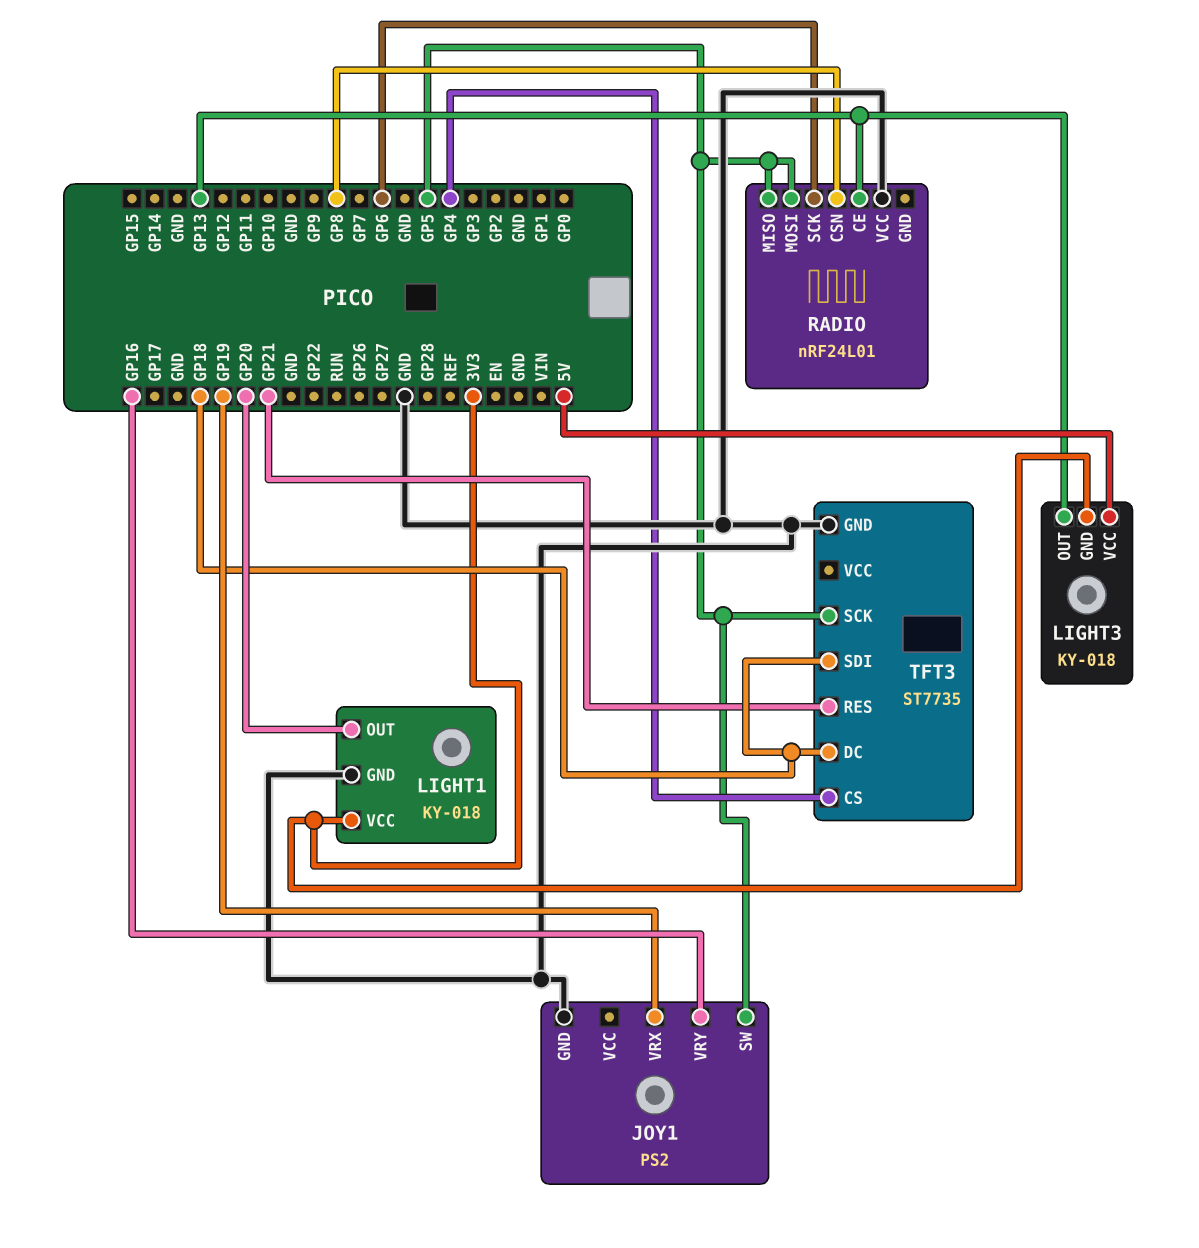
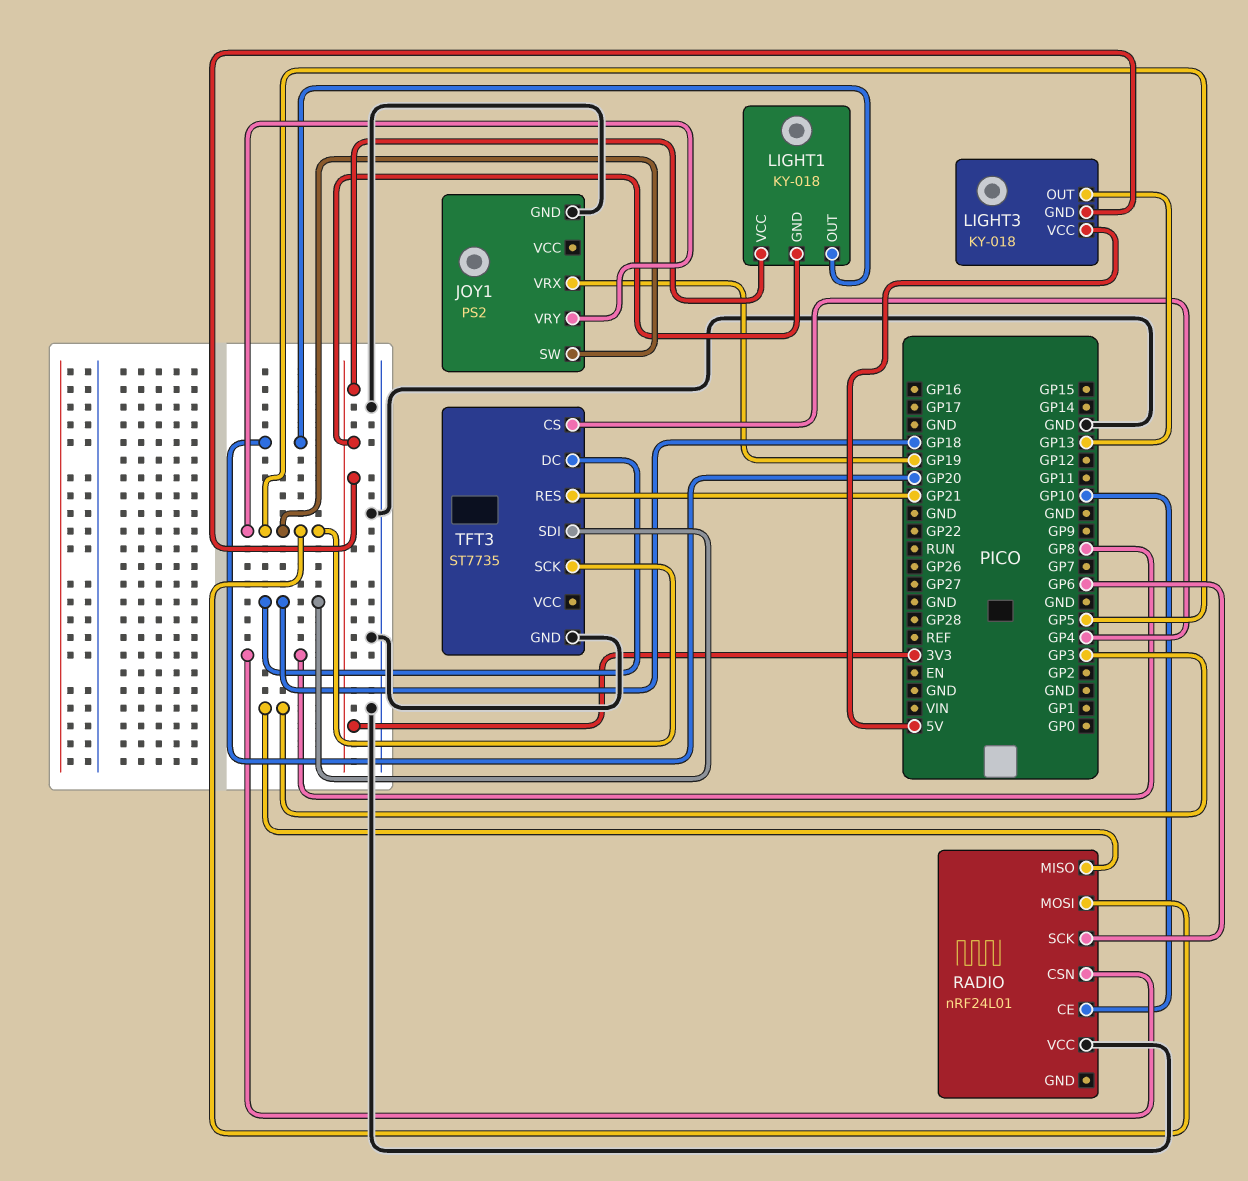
JOY1 pin VRY: GP16 -> GP5
LIGHT1 pin GND: GND -> 3V3
RADIO pin CE: GP13 -> GP10
RADIO pin MISO: GP5 -> GP3

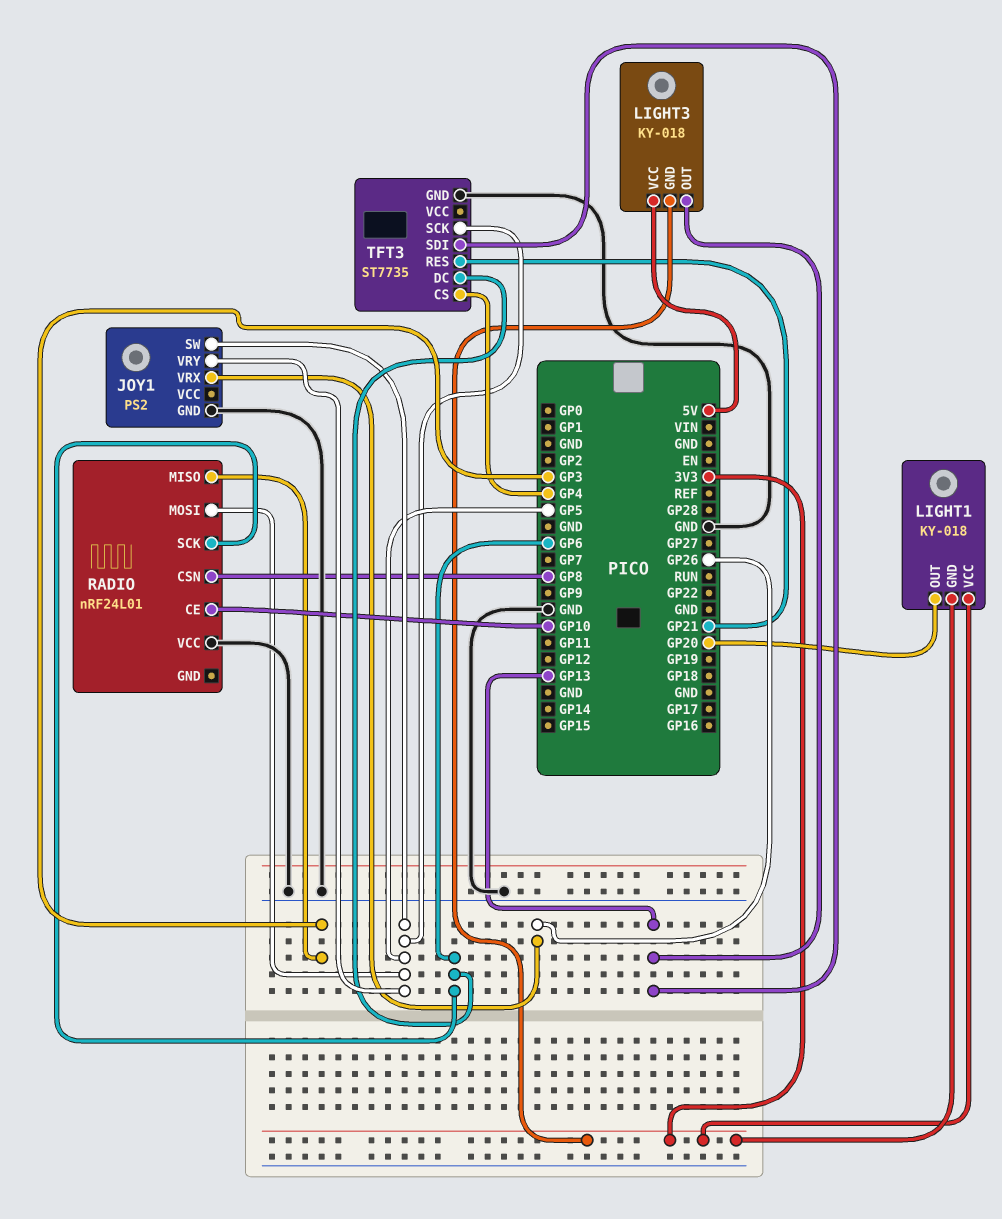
JOY1 pin VRX: GP19 -> GP26
TFT3 pin DC: GP18 -> GP6
TFT3 pin SDI: GP18 -> GP13

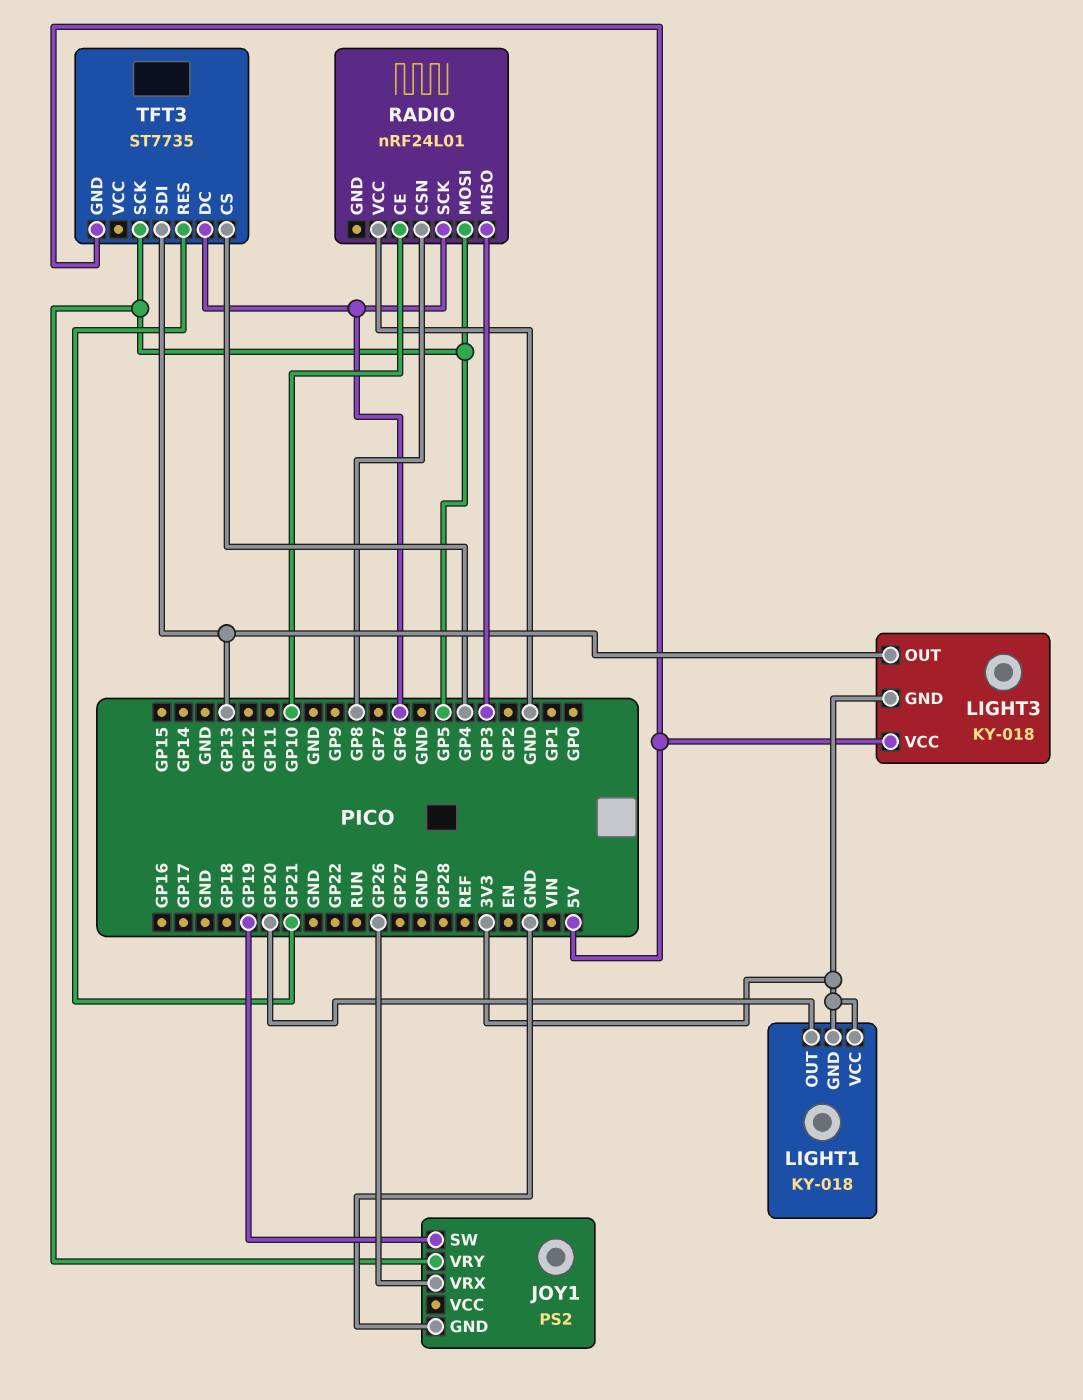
JOY1 pin SW: GP5 -> GP19
TFT3 pin GND: GND -> 5V

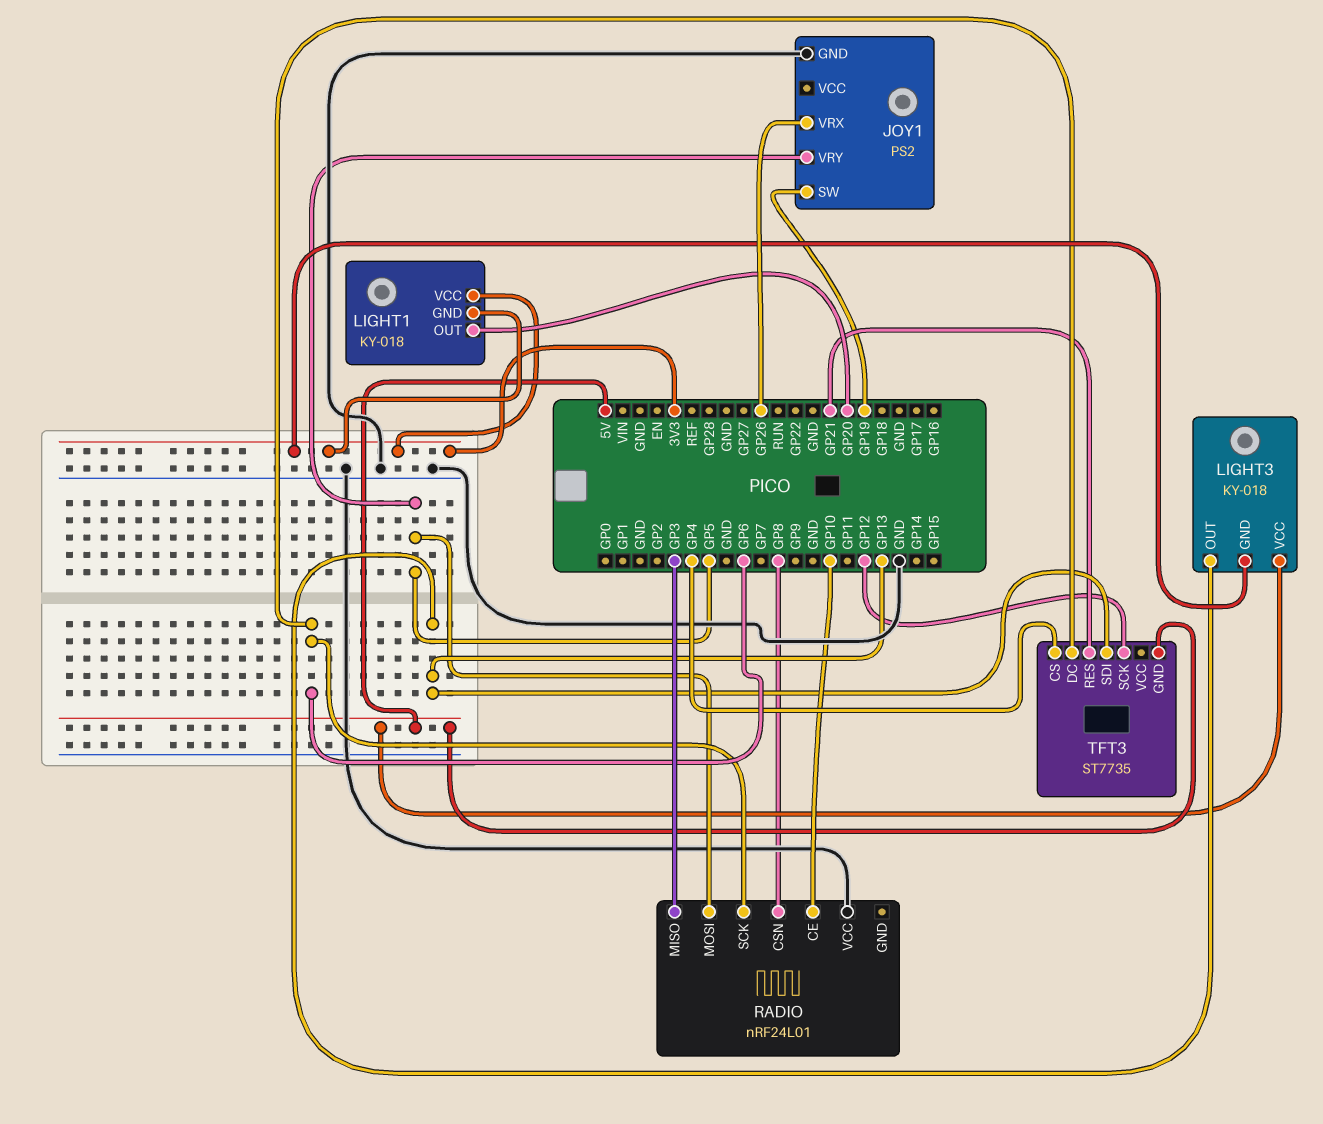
TFT3 pin SCK: GP5 -> GP12

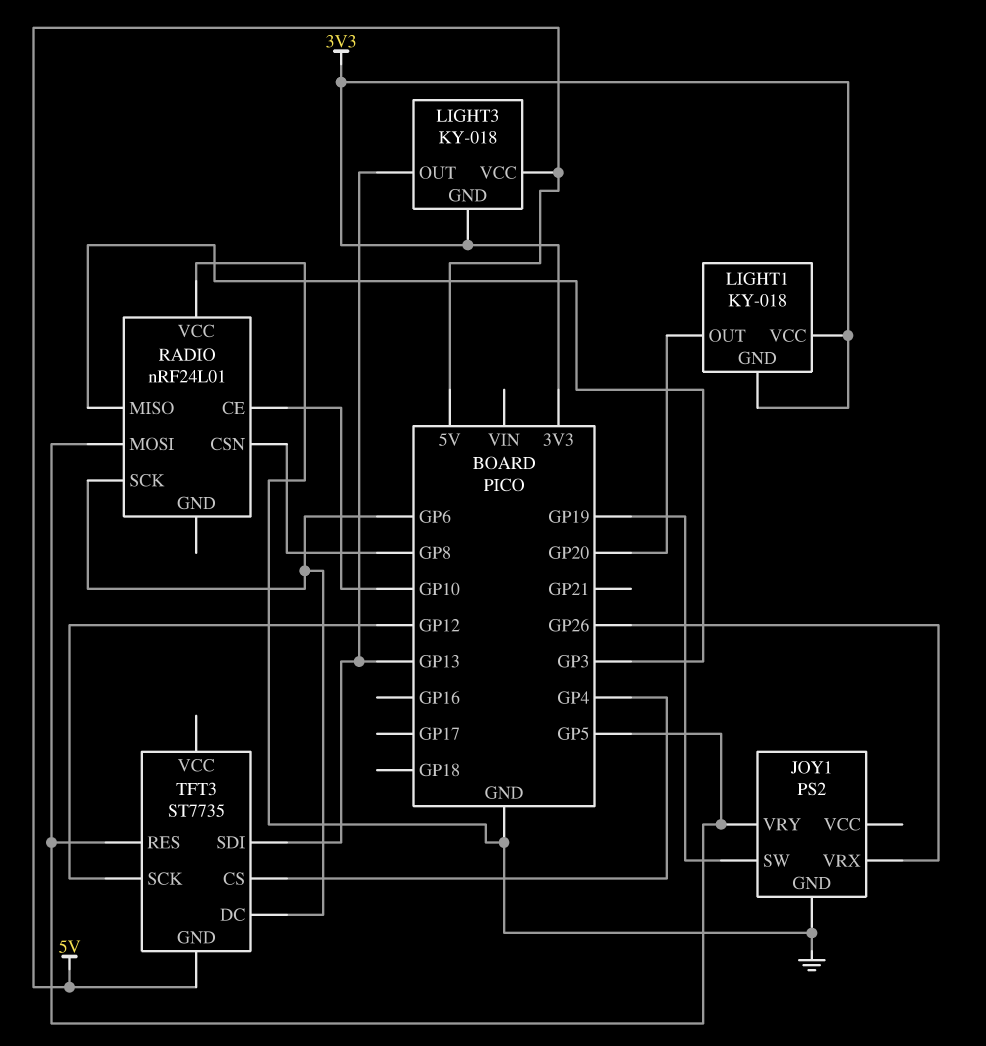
TFT3 pin RES: GP21 -> GP5

